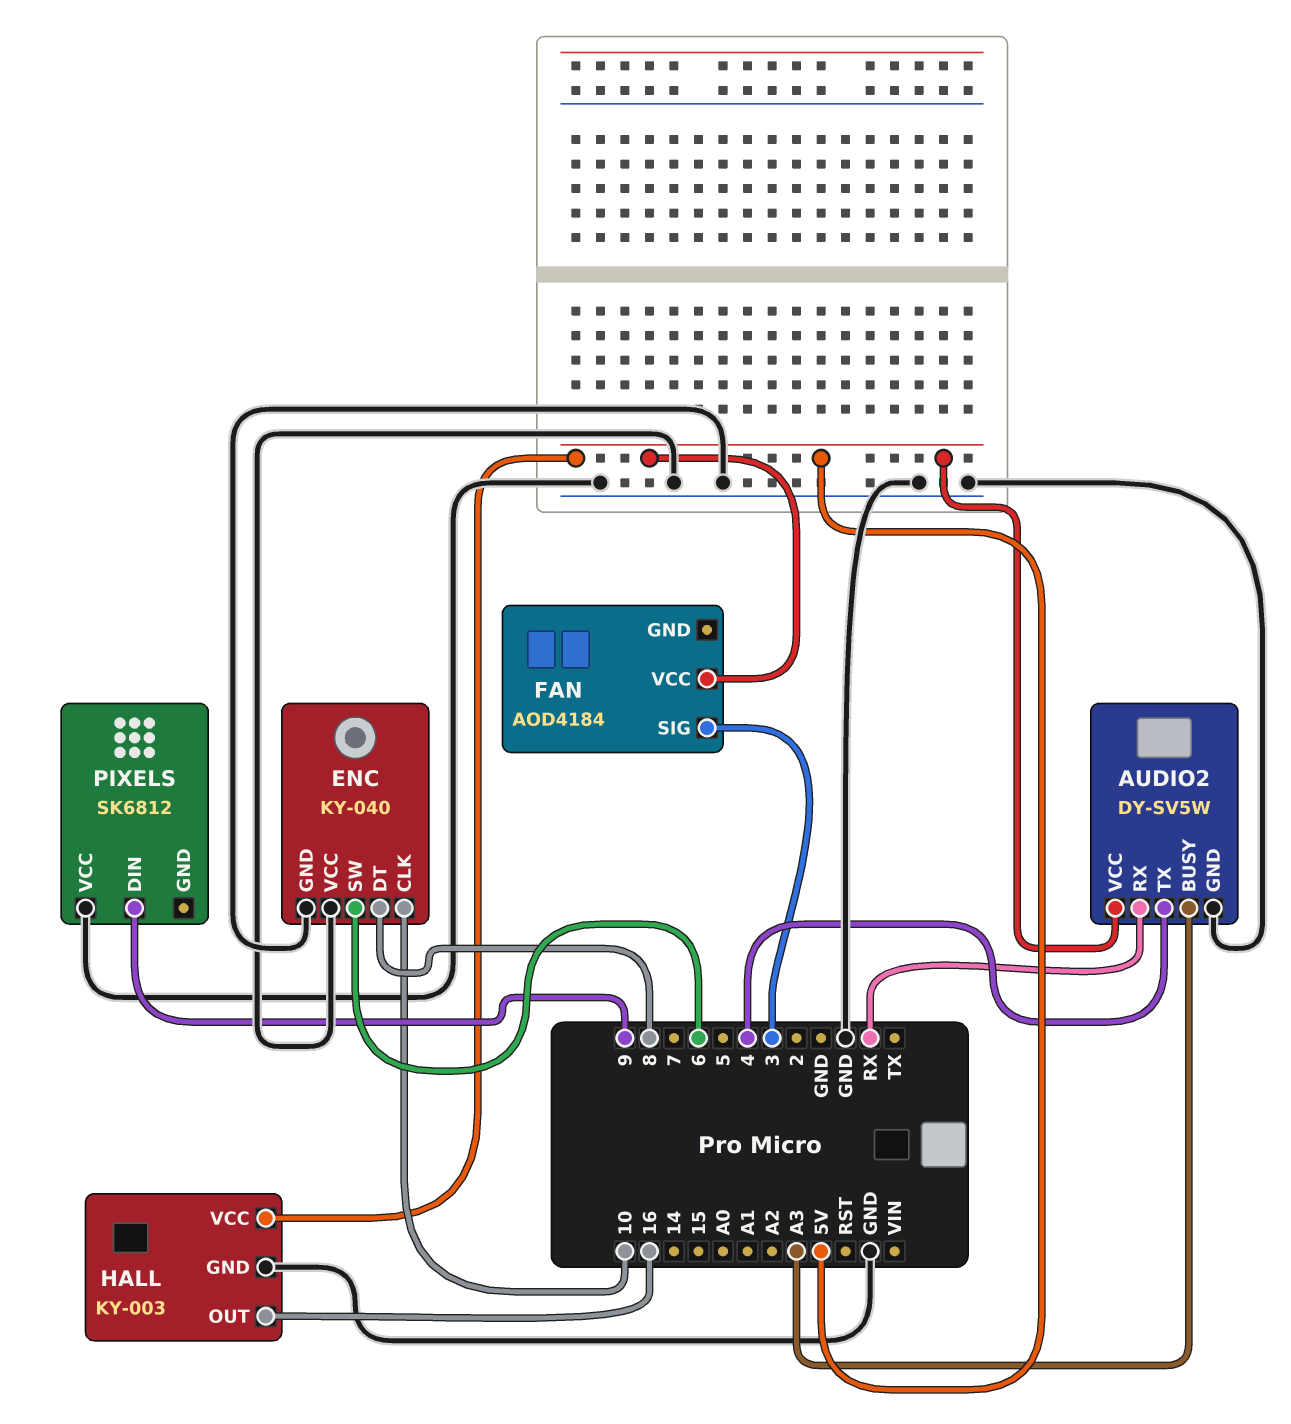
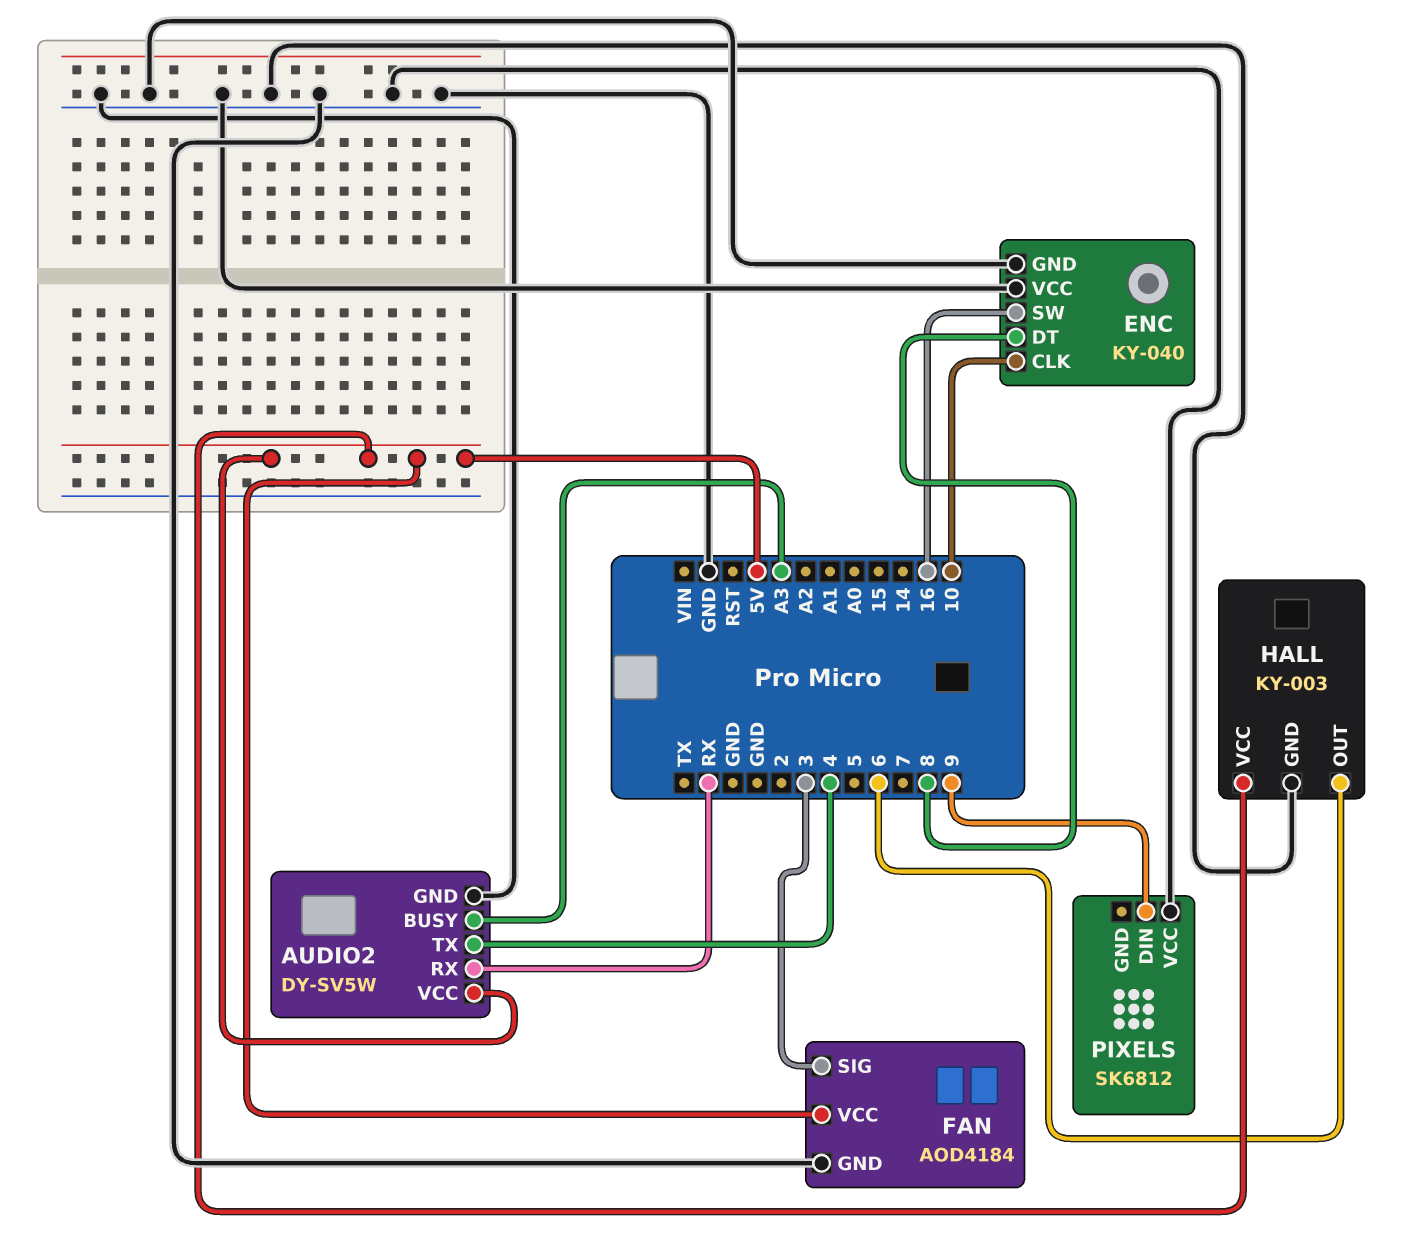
ENC pin SW: 6 -> 16
FAN pin GND: none -> GND
HALL pin OUT: 16 -> 6

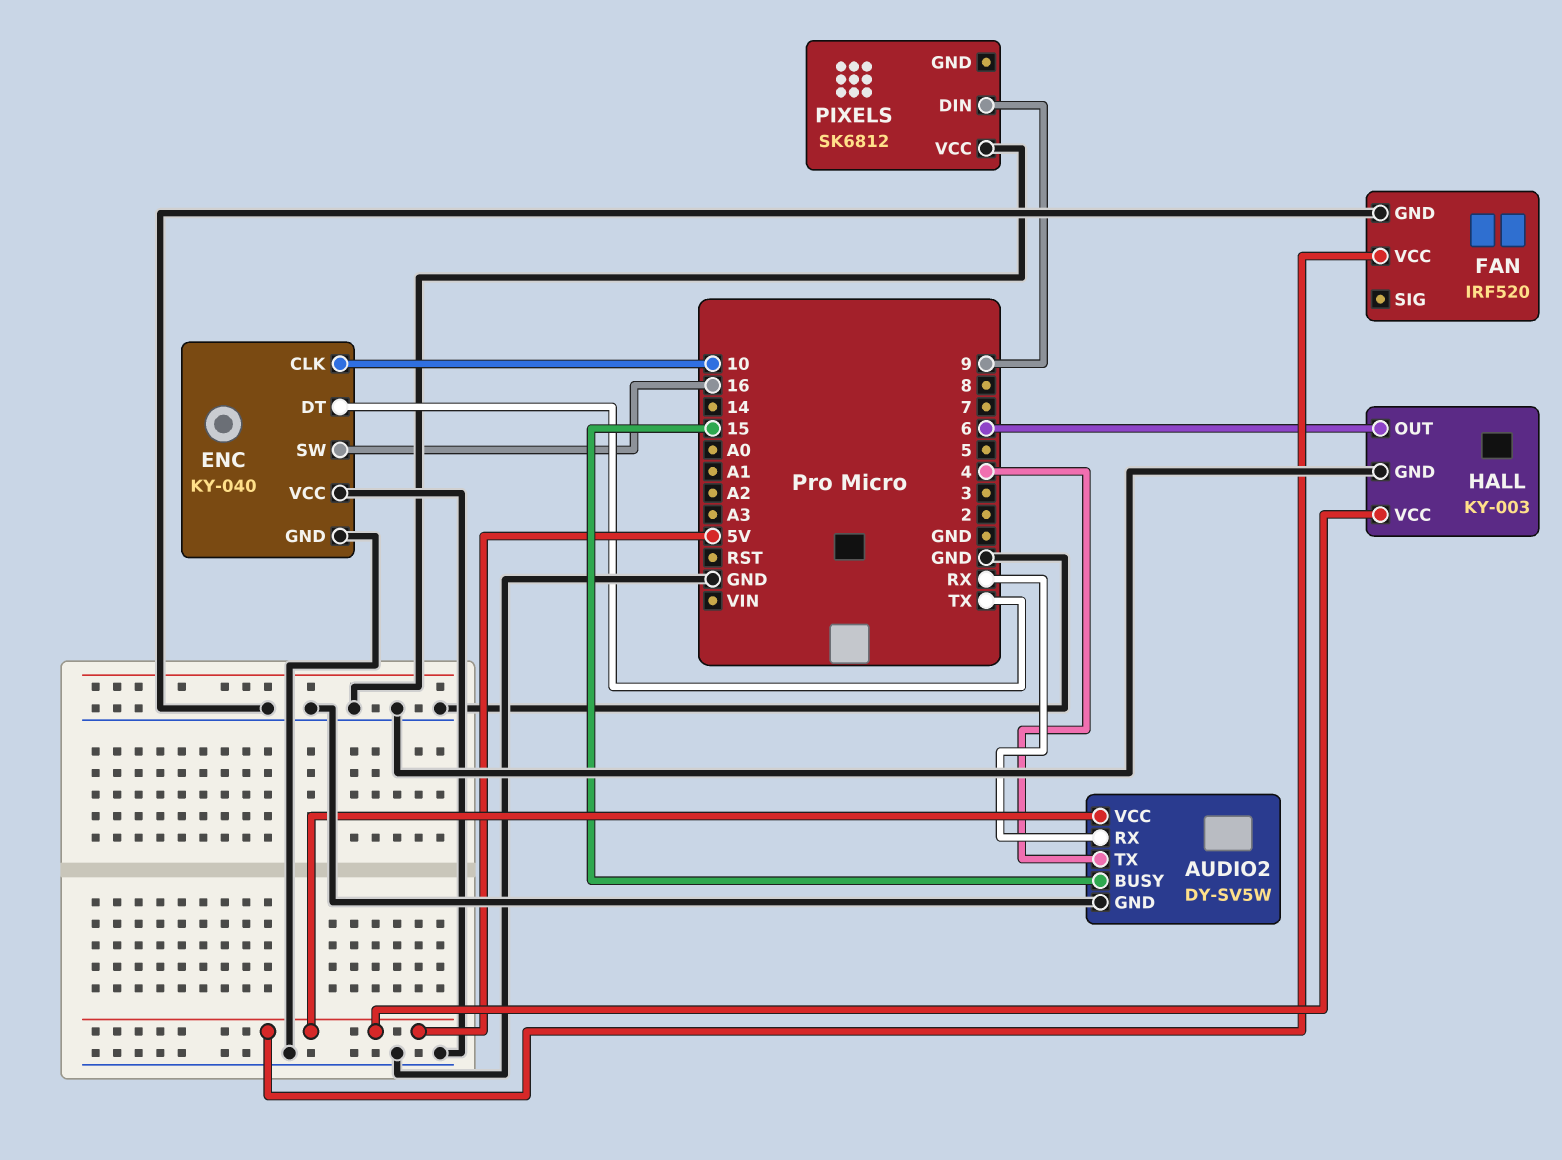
AUDIO2 pin BUSY: A3 -> 15
ENC pin DT: 8 -> TX
FAN: AOD4184 -> IRF520
FAN pin SIG: 3 -> none

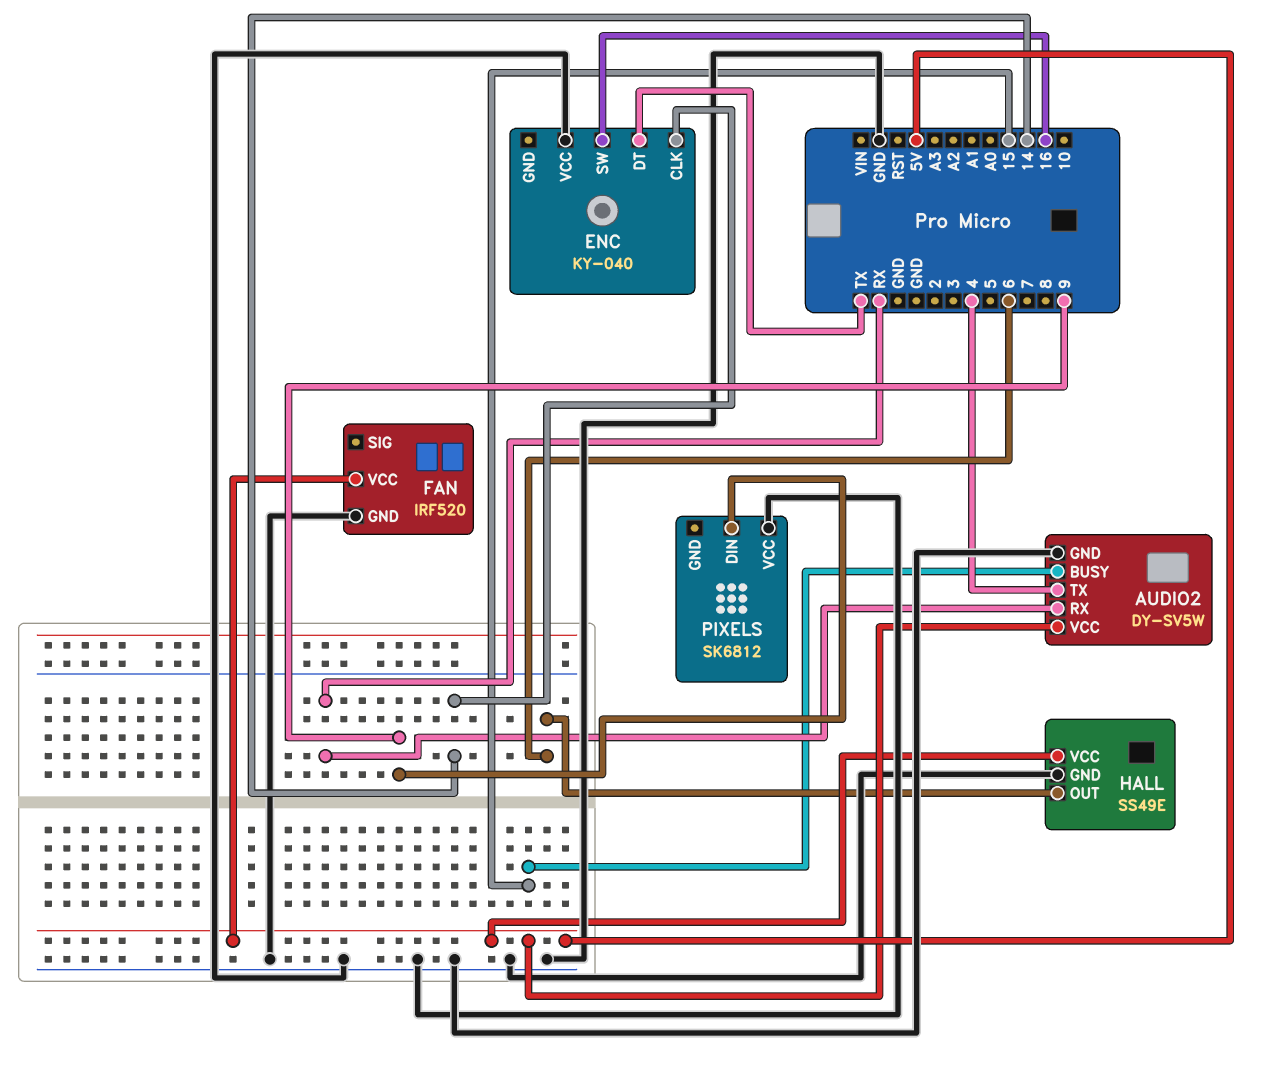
ENC pin CLK: 10 -> 14
ENC pin GND: GND -> none
HALL: KY-003 -> SS49E

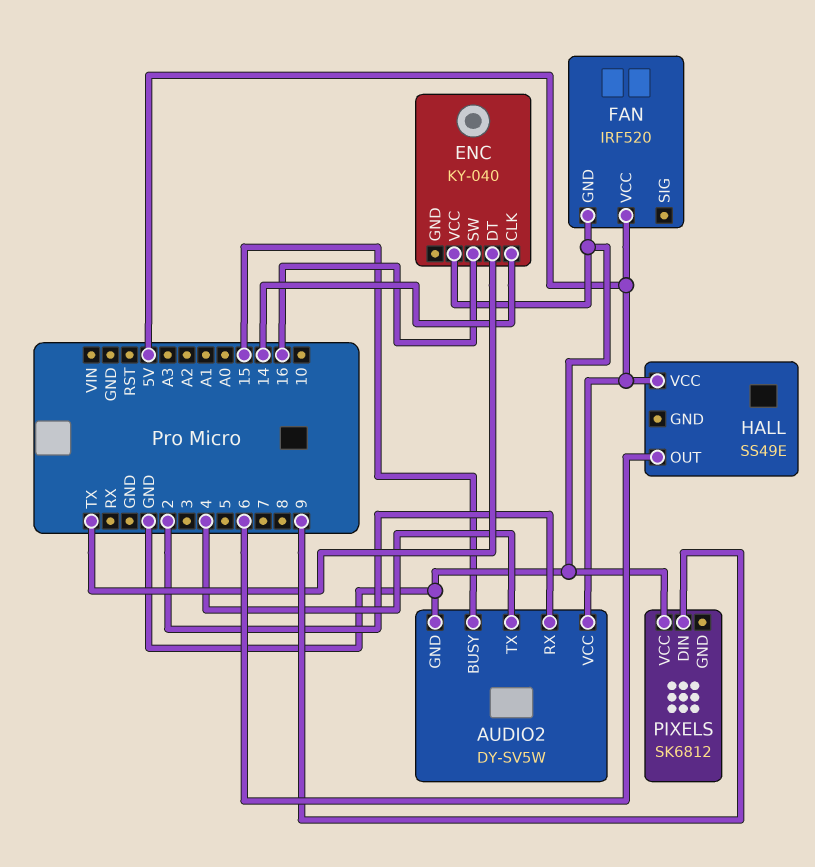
AUDIO2 pin RX: RX -> 2
HALL pin GND: GND -> none

